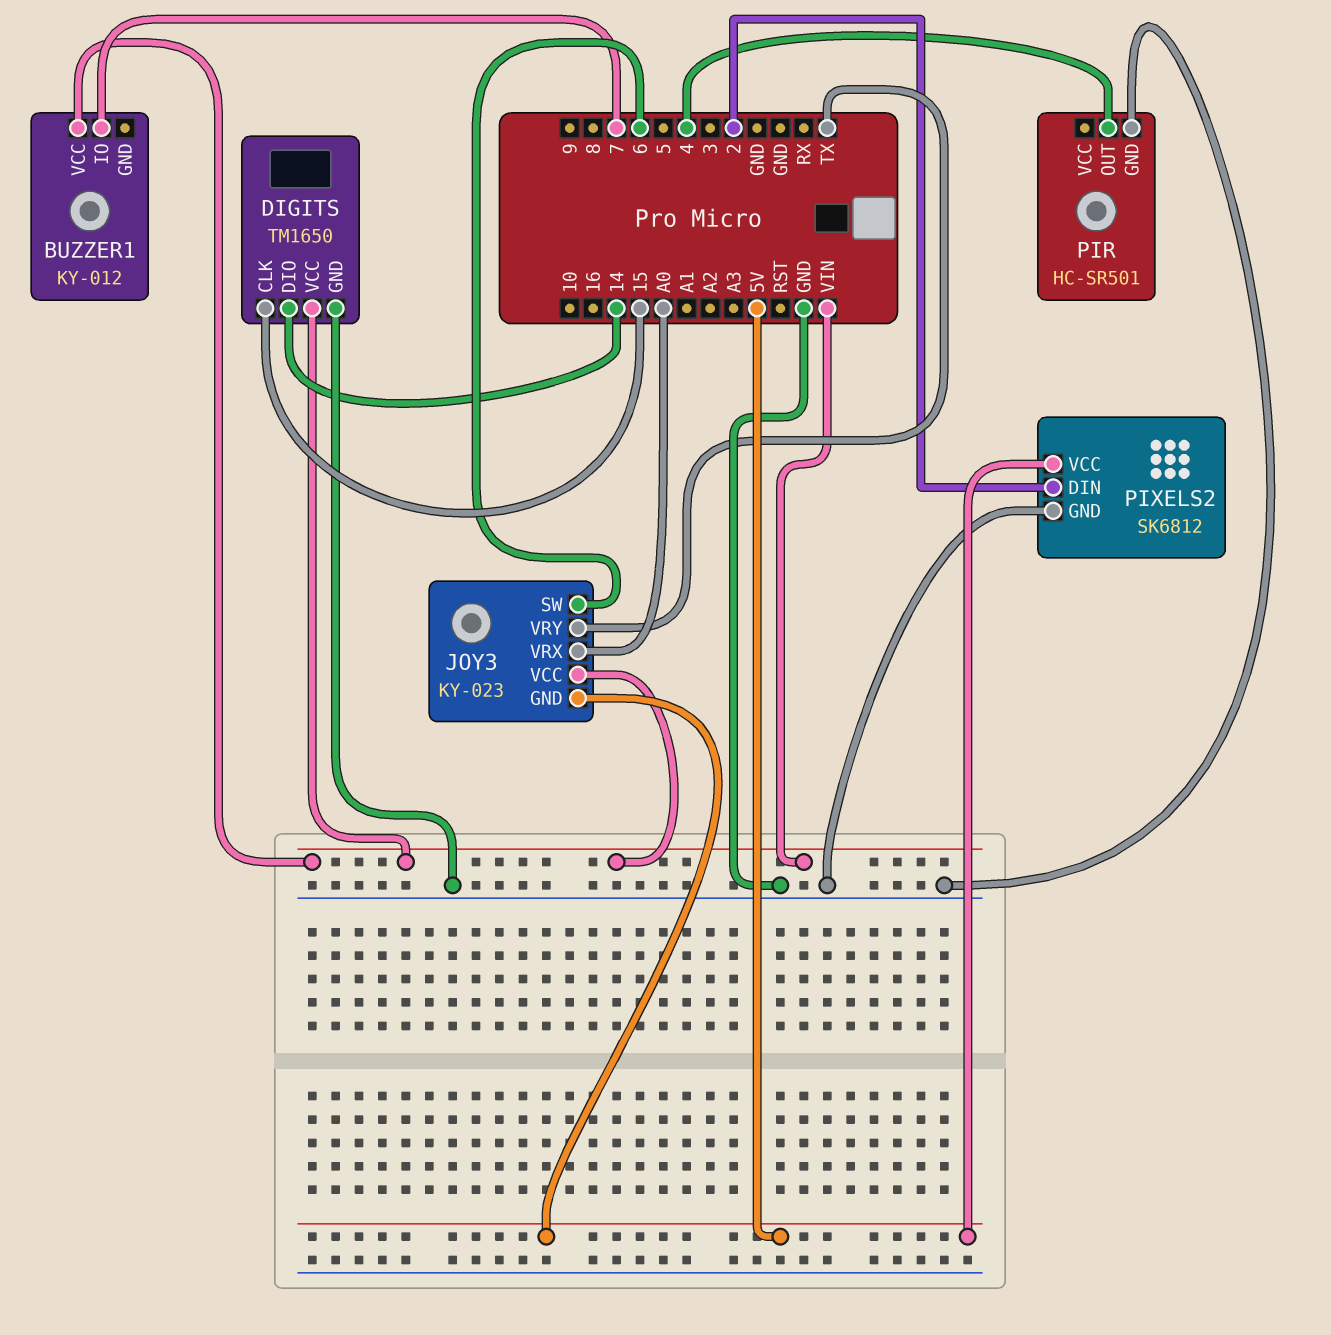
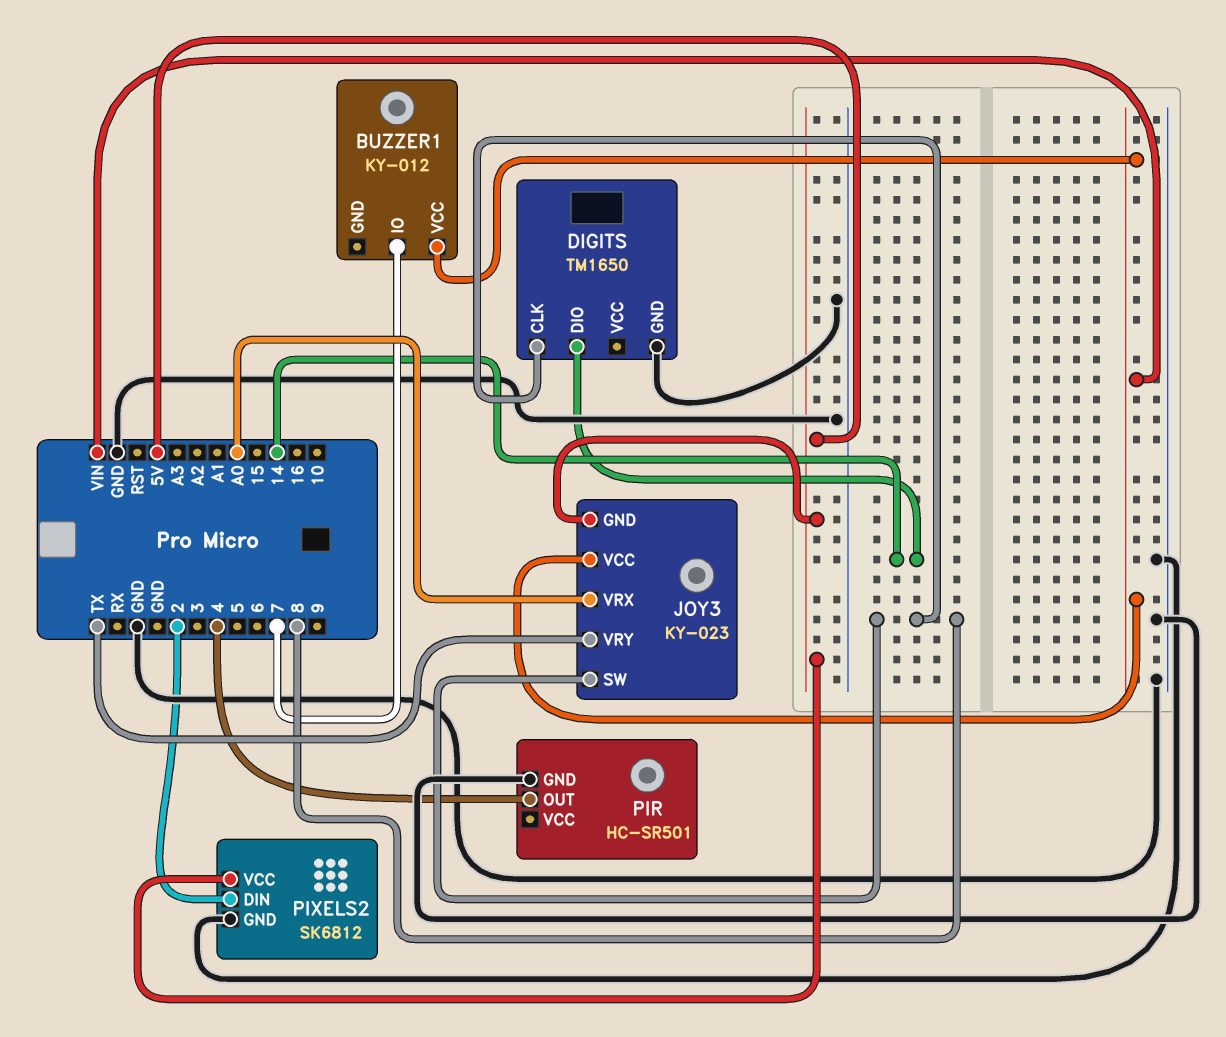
DIGITS pin CLK: 15 -> 8
DIGITS pin VCC: VIN -> none
JOY3 pin SW: 6 -> 8

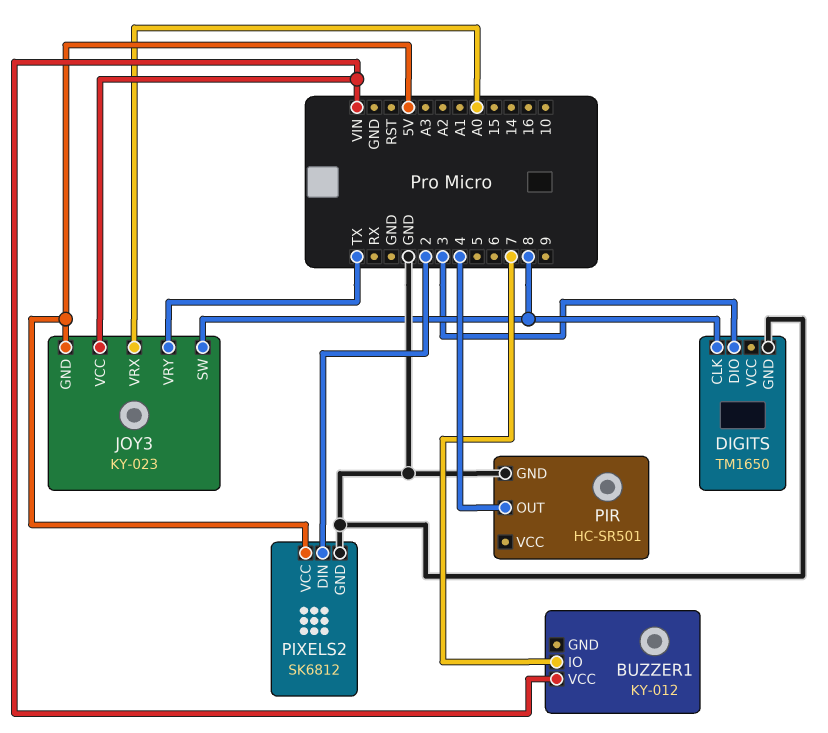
DIGITS pin DIO: 14 -> 3

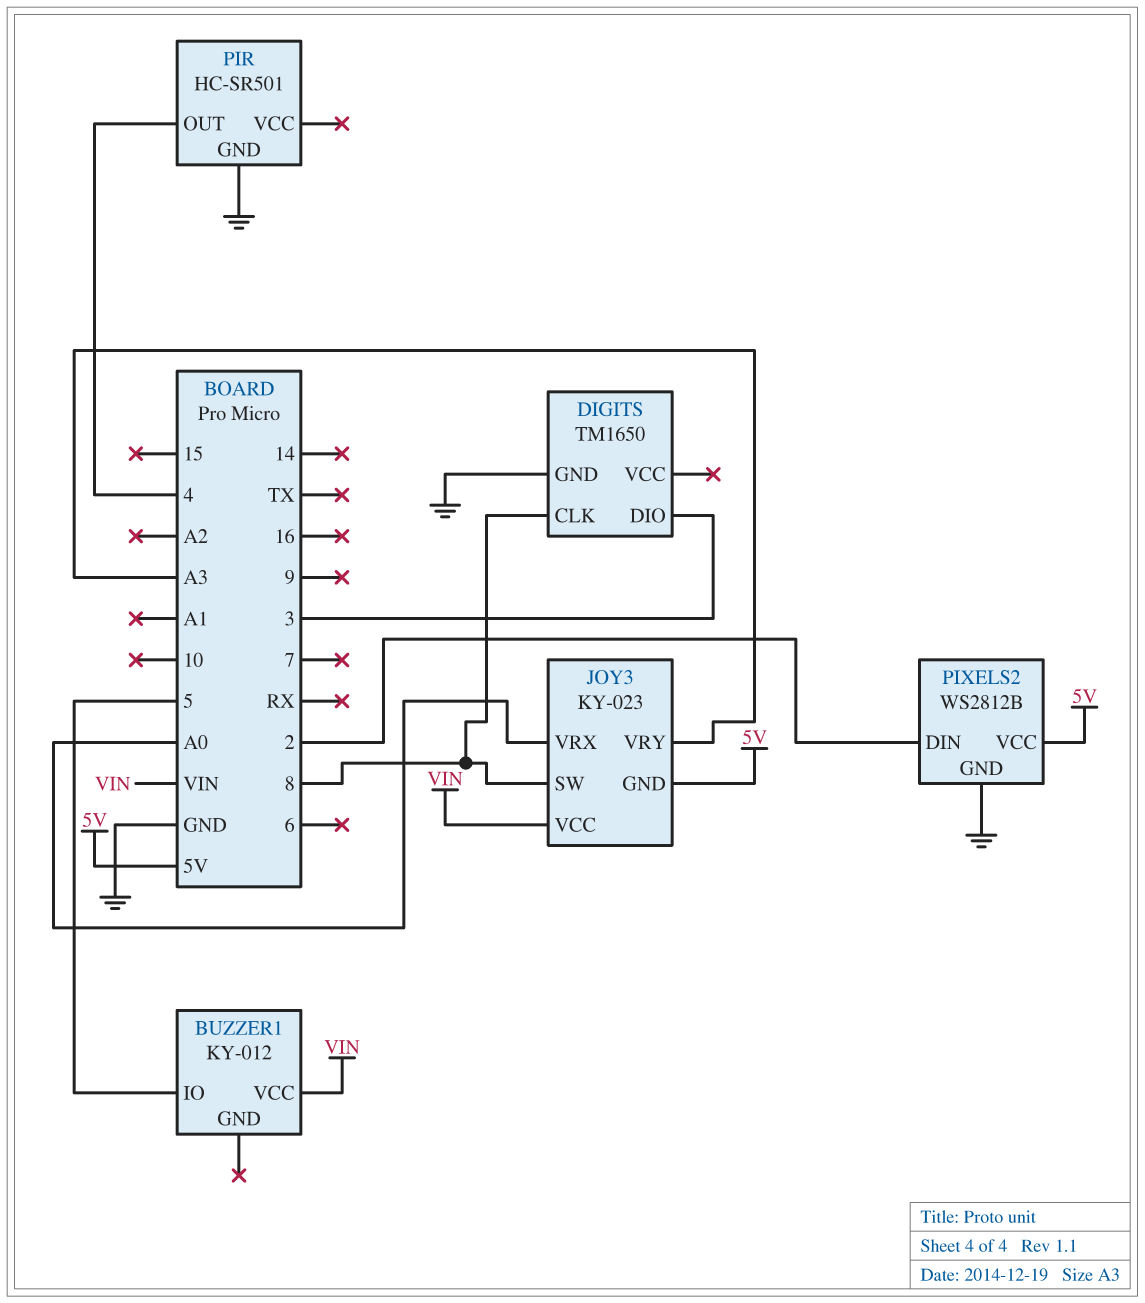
BUZZER1 pin IO: 7 -> 5
JOY3 pin VRY: TX -> A3
PIXELS2: SK6812 -> WS2812B

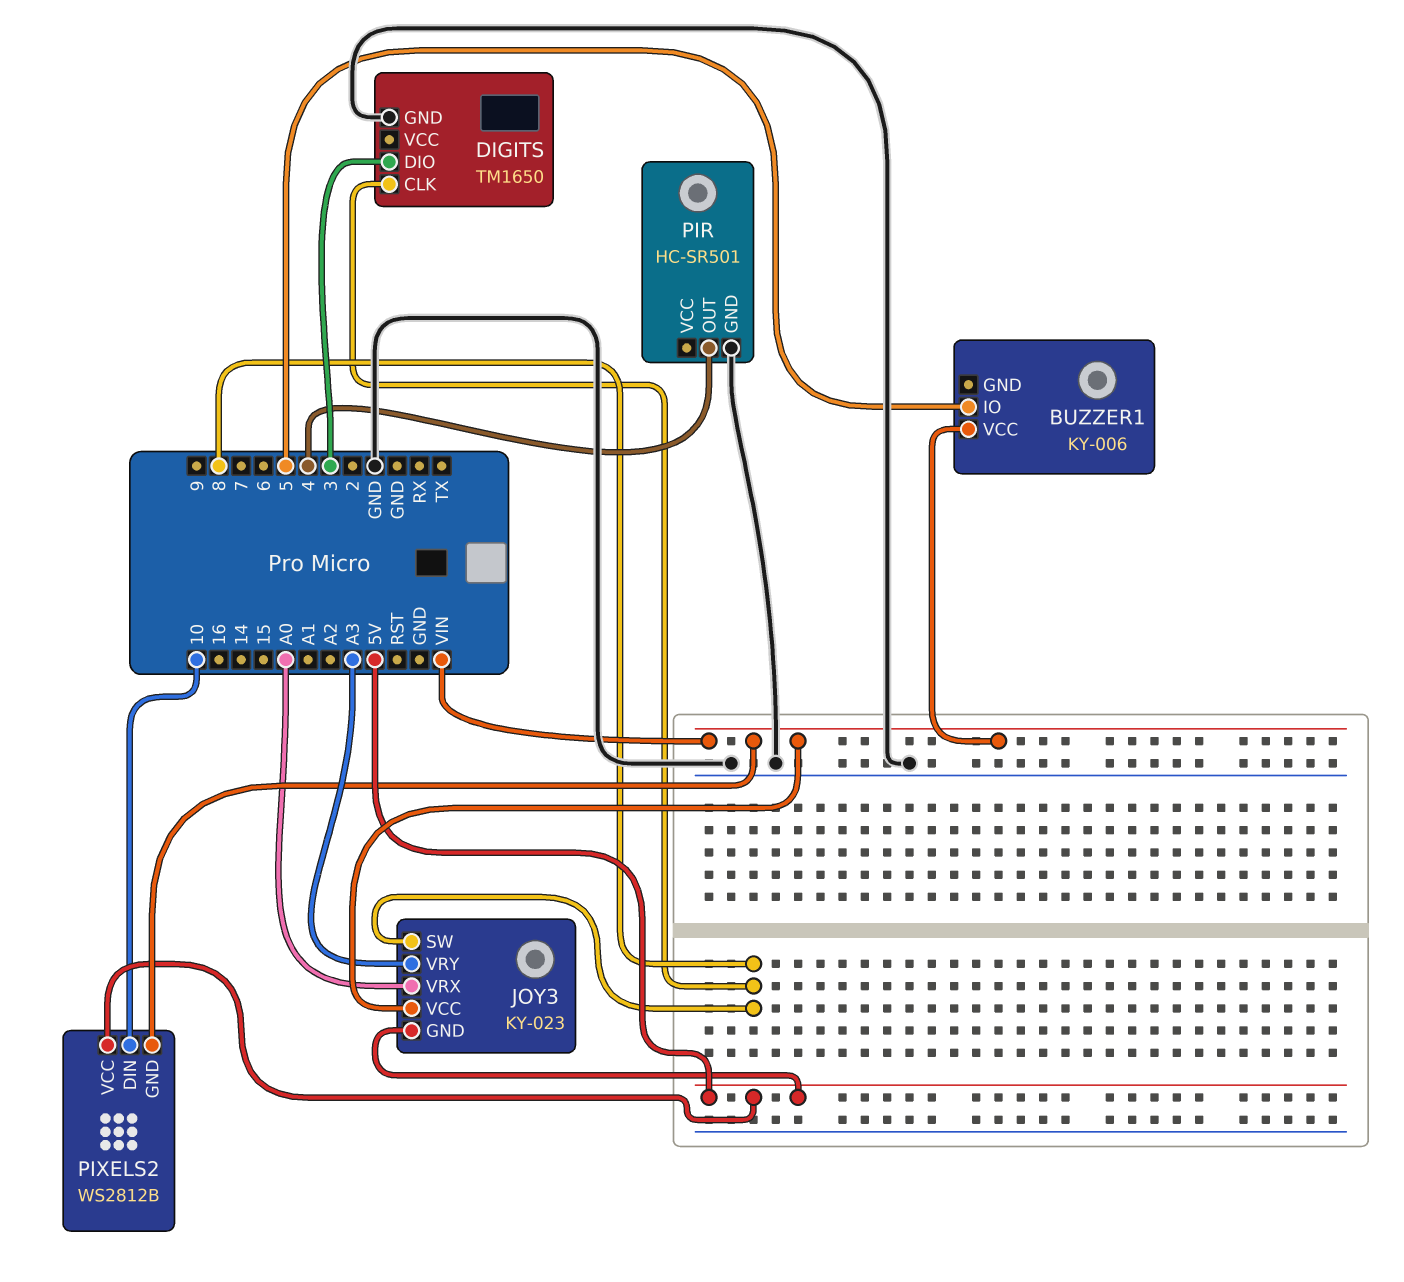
BUZZER1: KY-012 -> KY-006
PIXELS2 pin DIN: 2 -> 10
PIXELS2 pin GND: GND -> VIN

